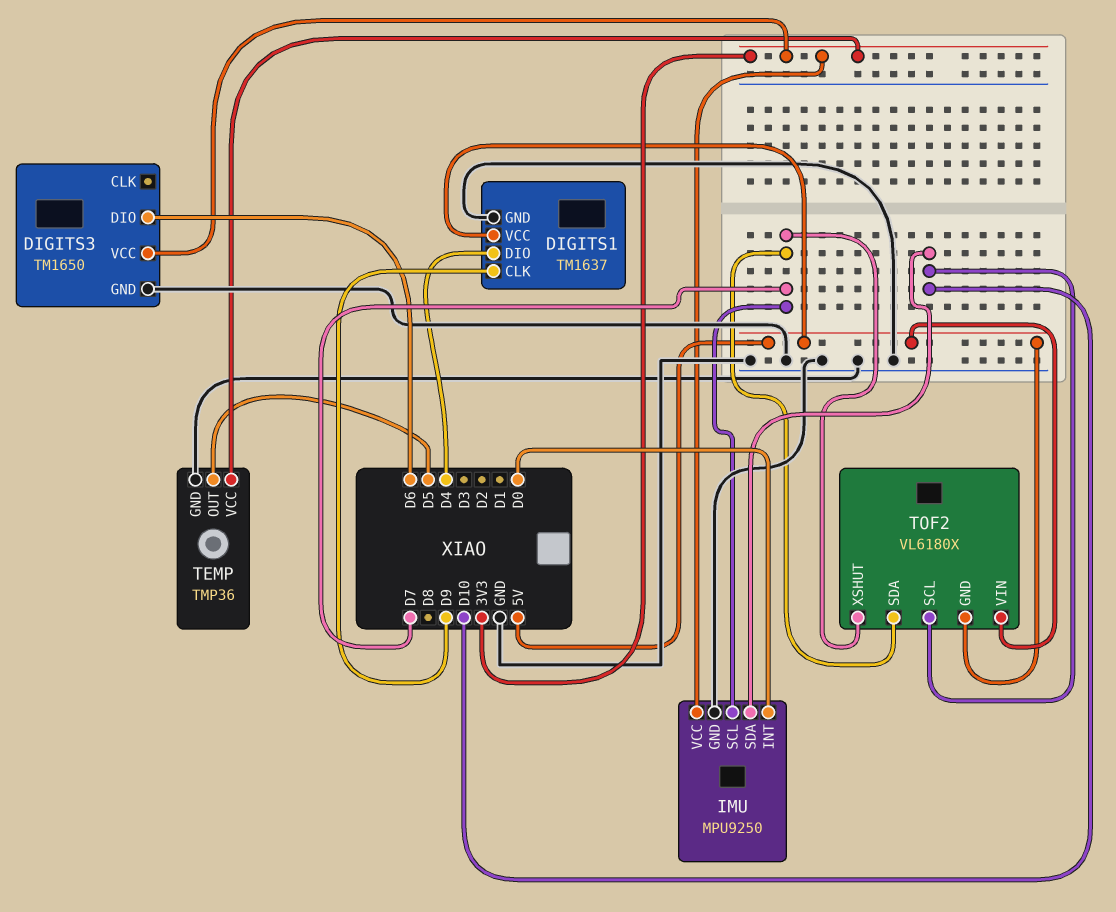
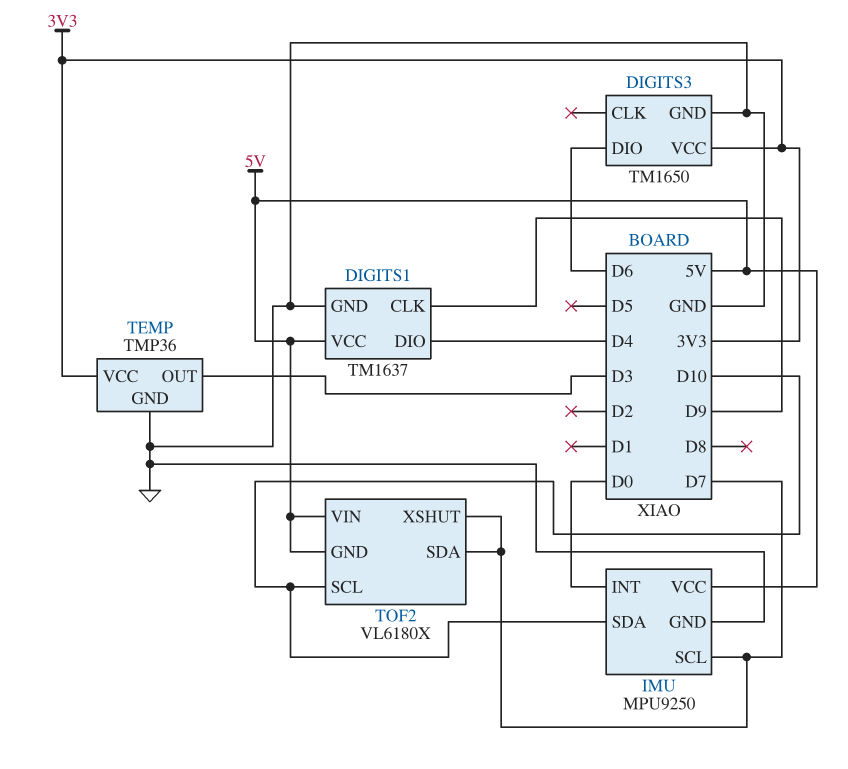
IMU pin VCC: 3V3 -> 5V
TEMP pin OUT: D5 -> D3

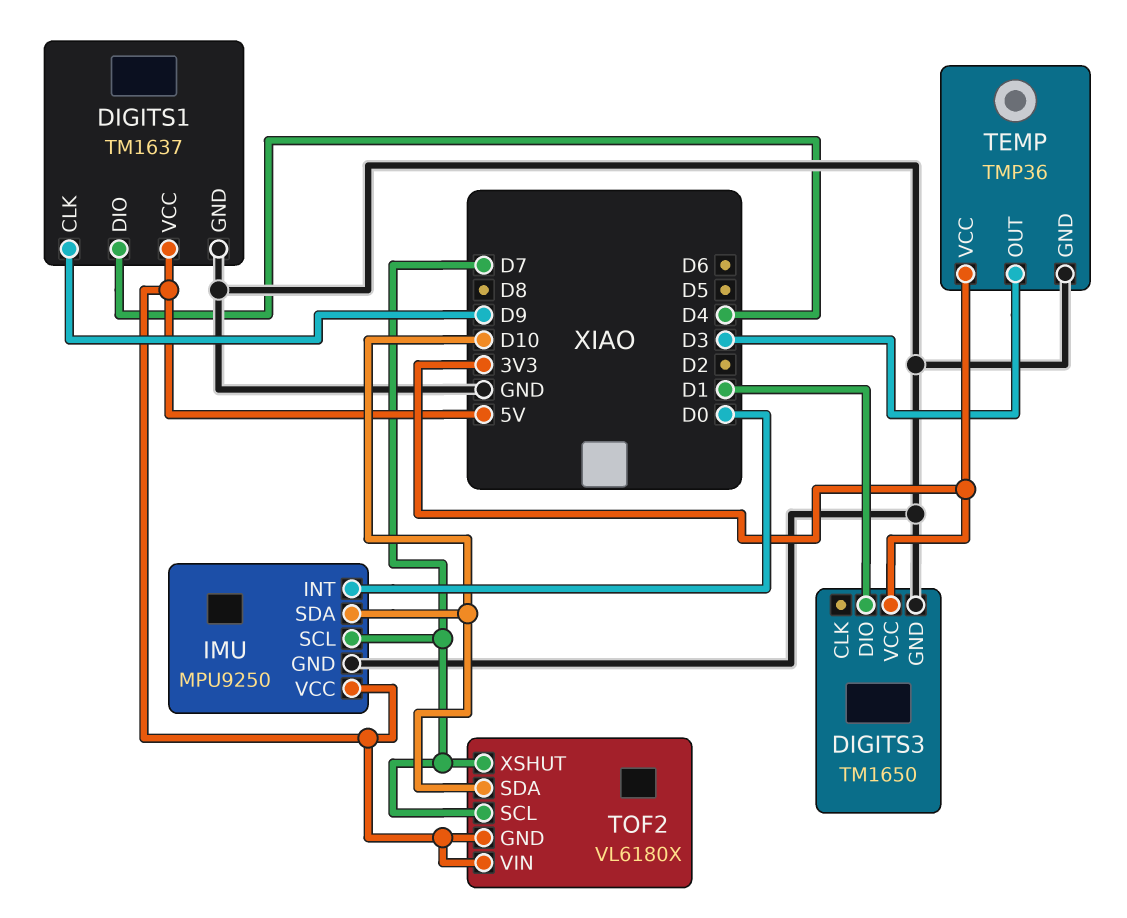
DIGITS3 pin DIO: D6 -> D1
TOF2 pin SCL: D10 -> D7
TOF2 pin SDA: D7 -> D10

